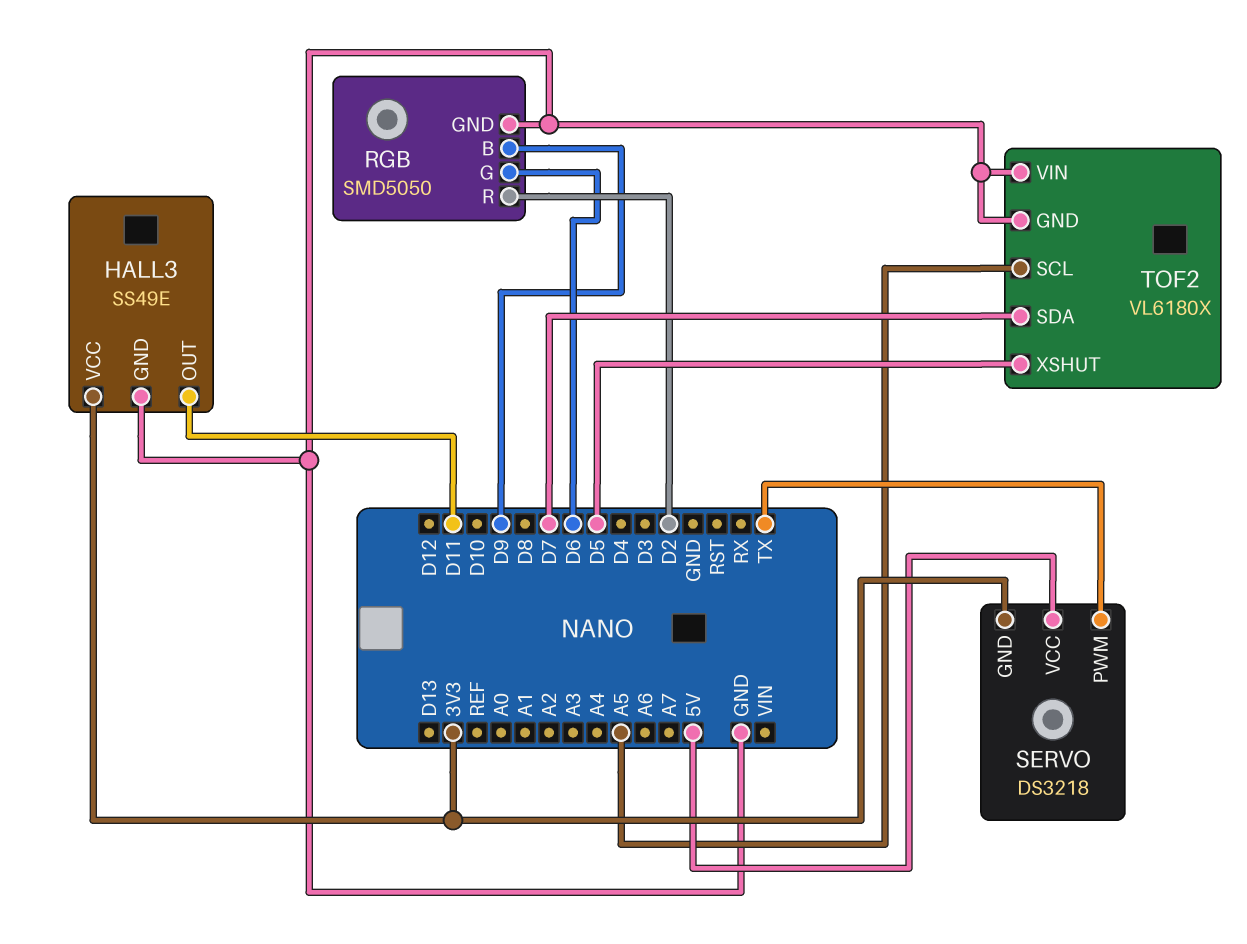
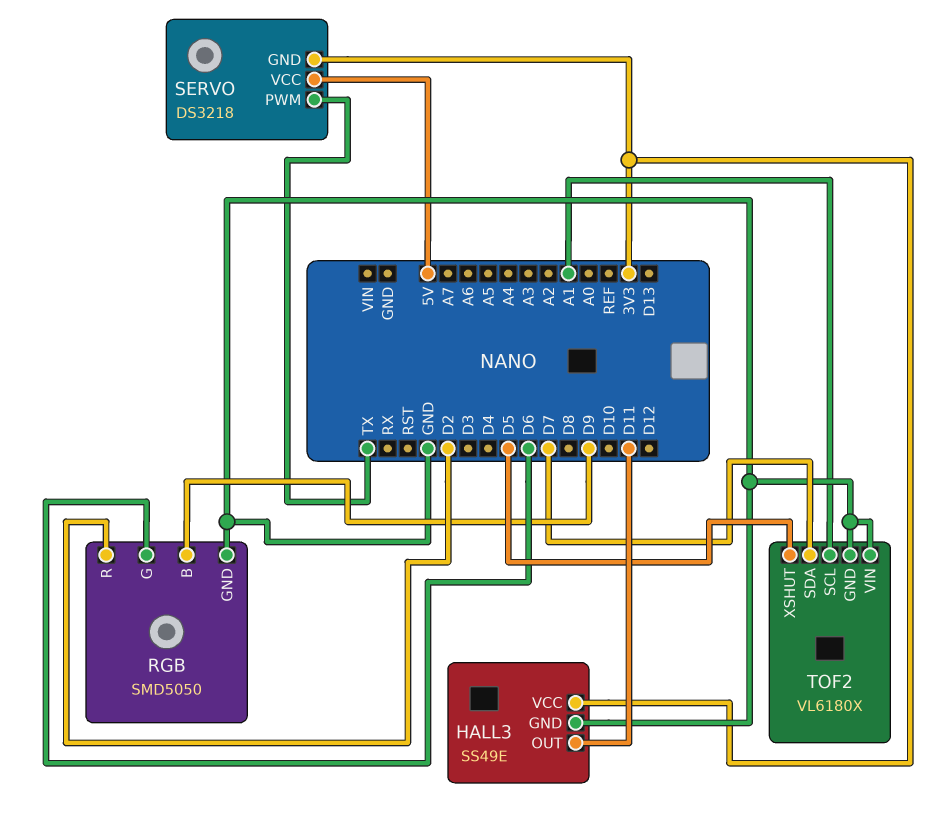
TOF2 pin SCL: A5 -> A1

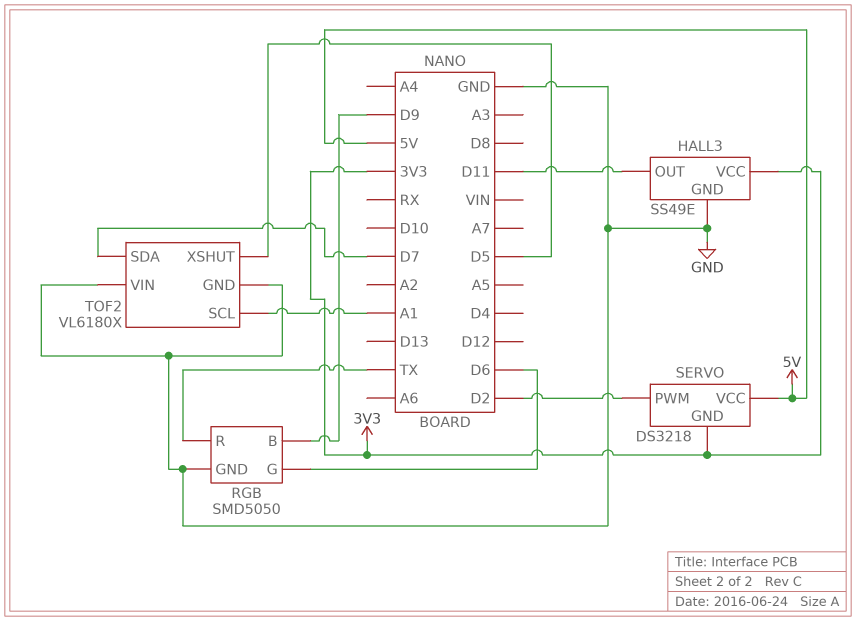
RGB pin R: D2 -> TX
SERVO pin PWM: TX -> D2

